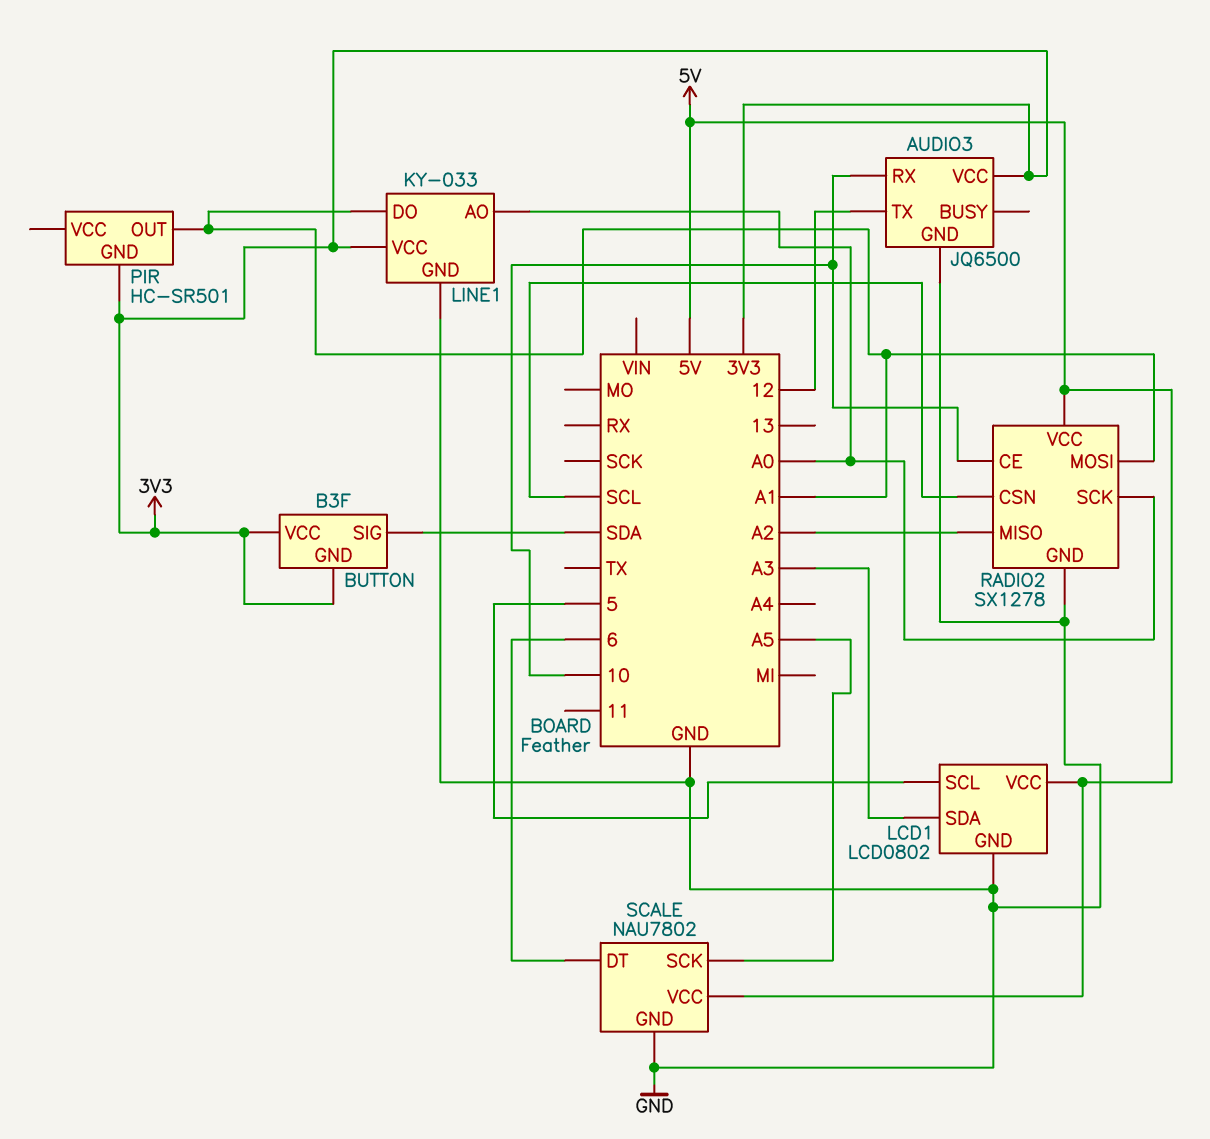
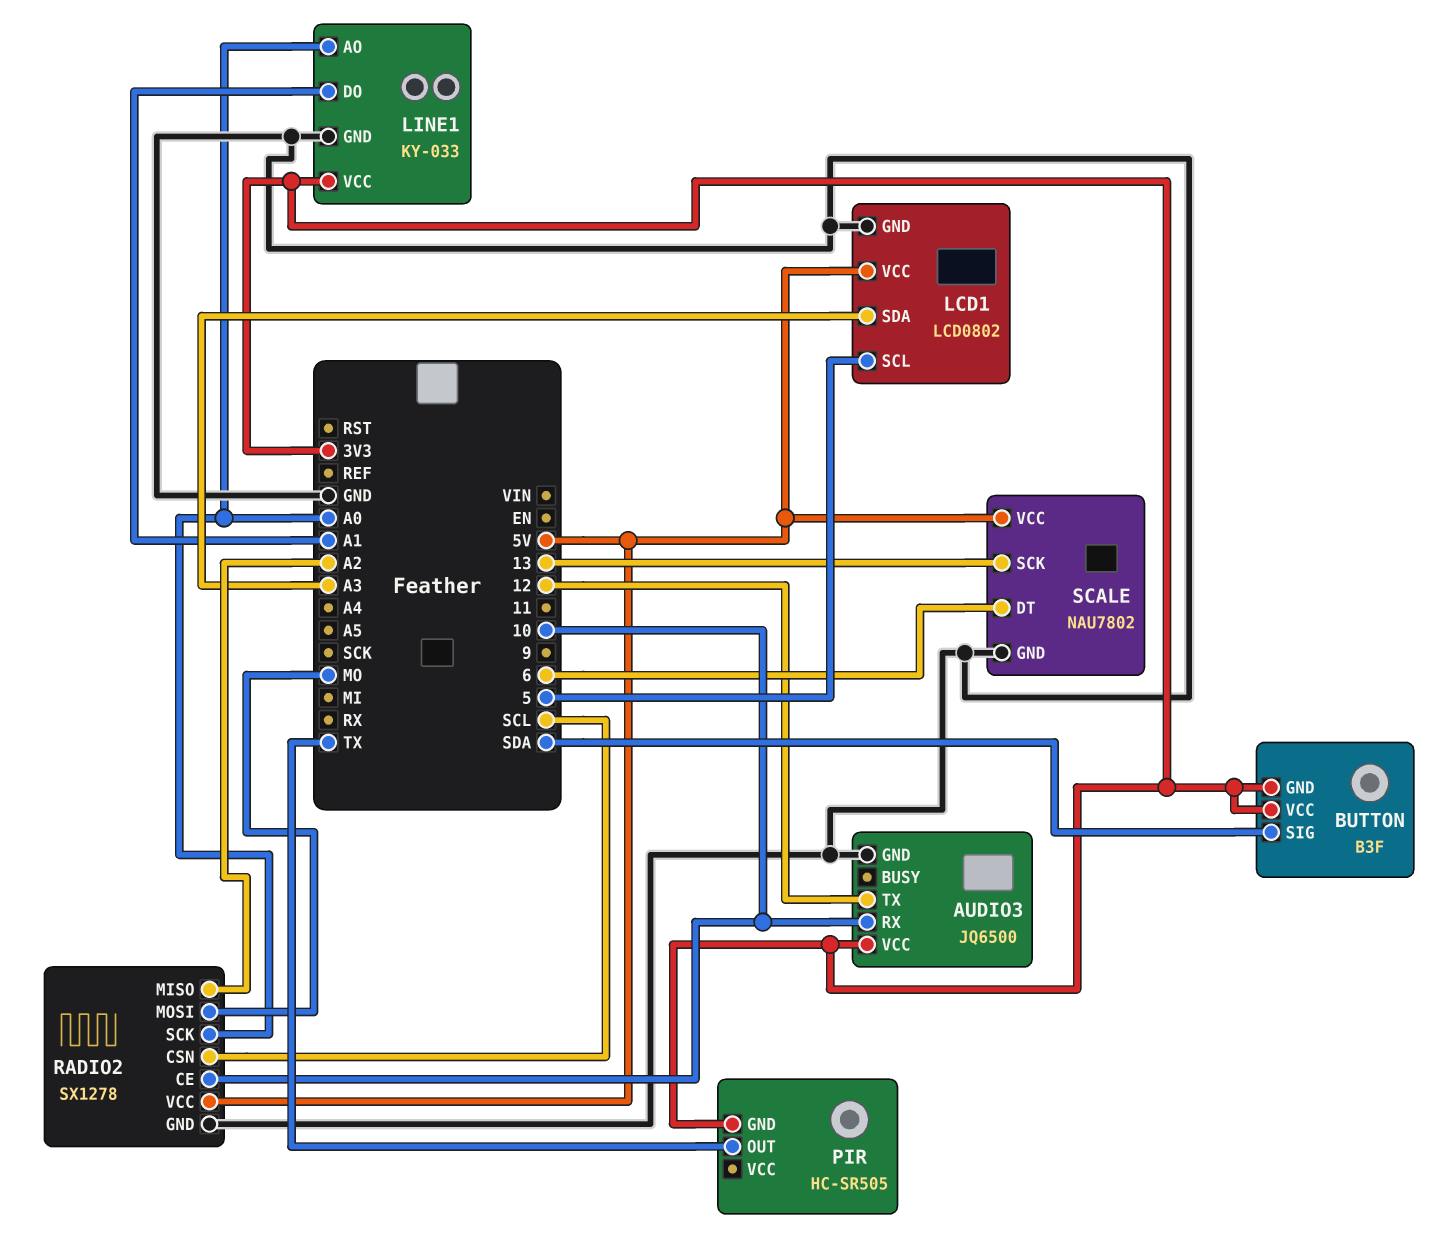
PIR: HC-SR501 -> HC-SR505
PIR pin OUT: A1 -> TX
RADIO2 pin MOSI: A1 -> MO
SCALE pin SCK: A5 -> 13

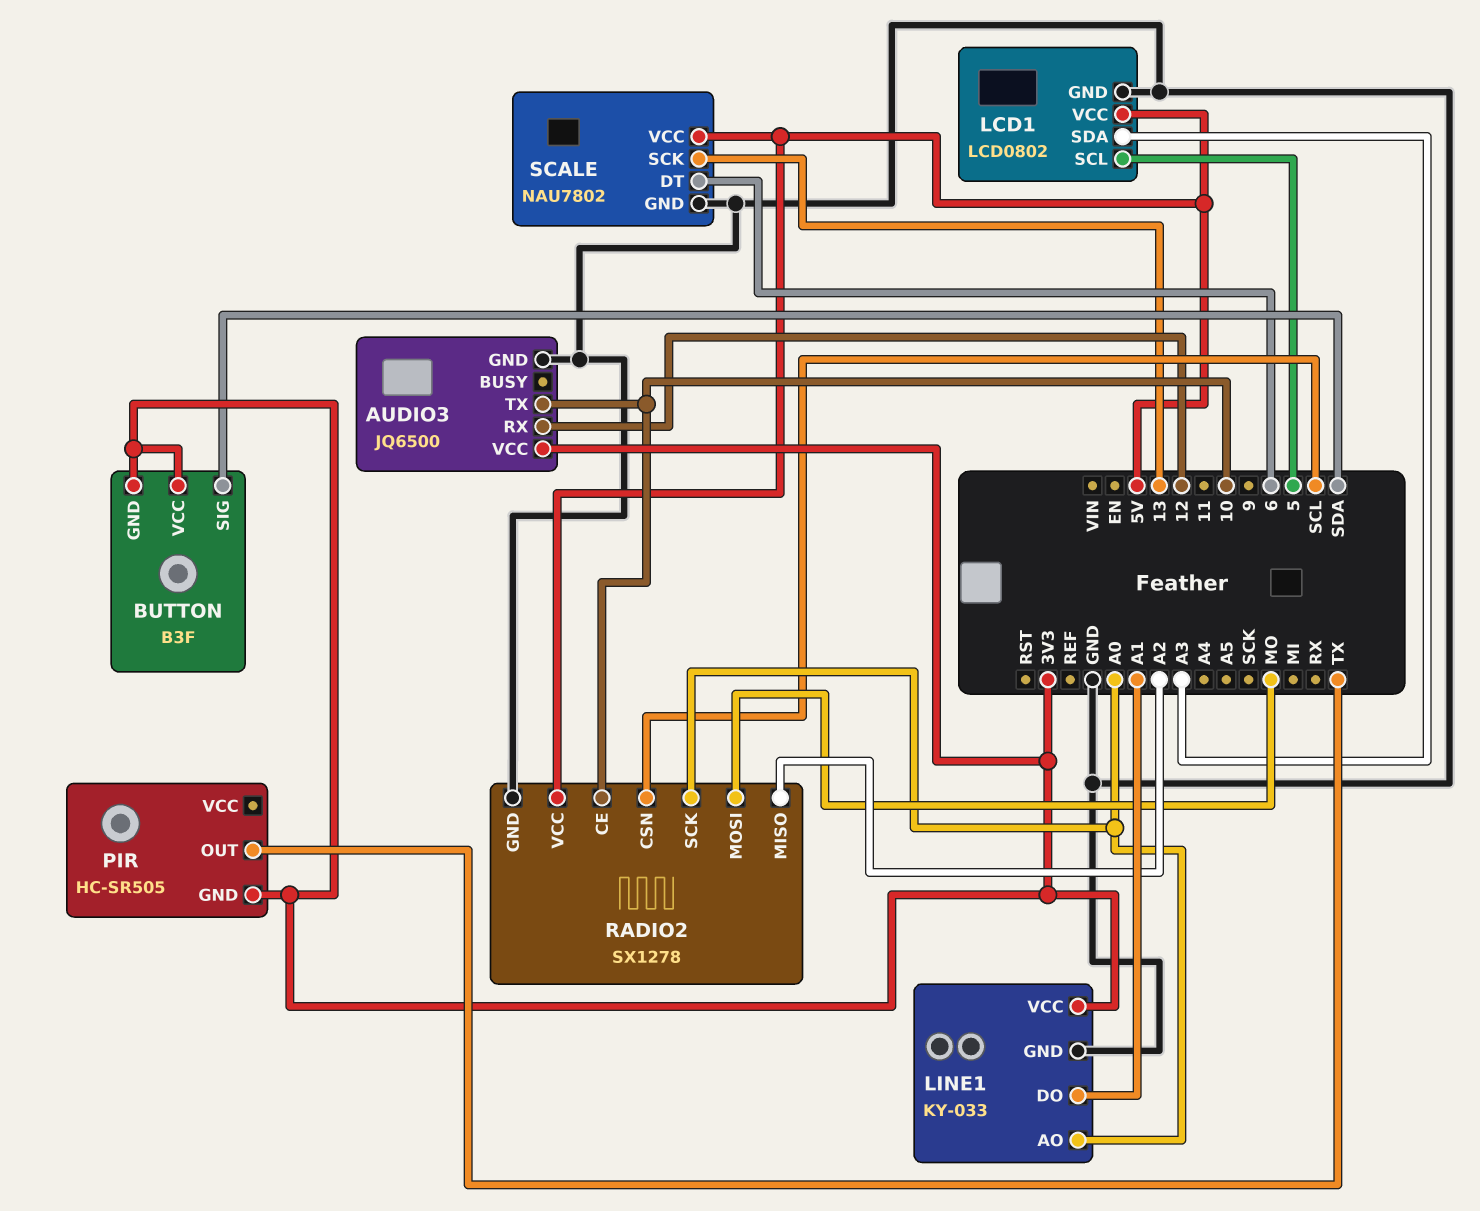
AUDIO3 pin RX: 10 -> 12
AUDIO3 pin TX: 12 -> 10

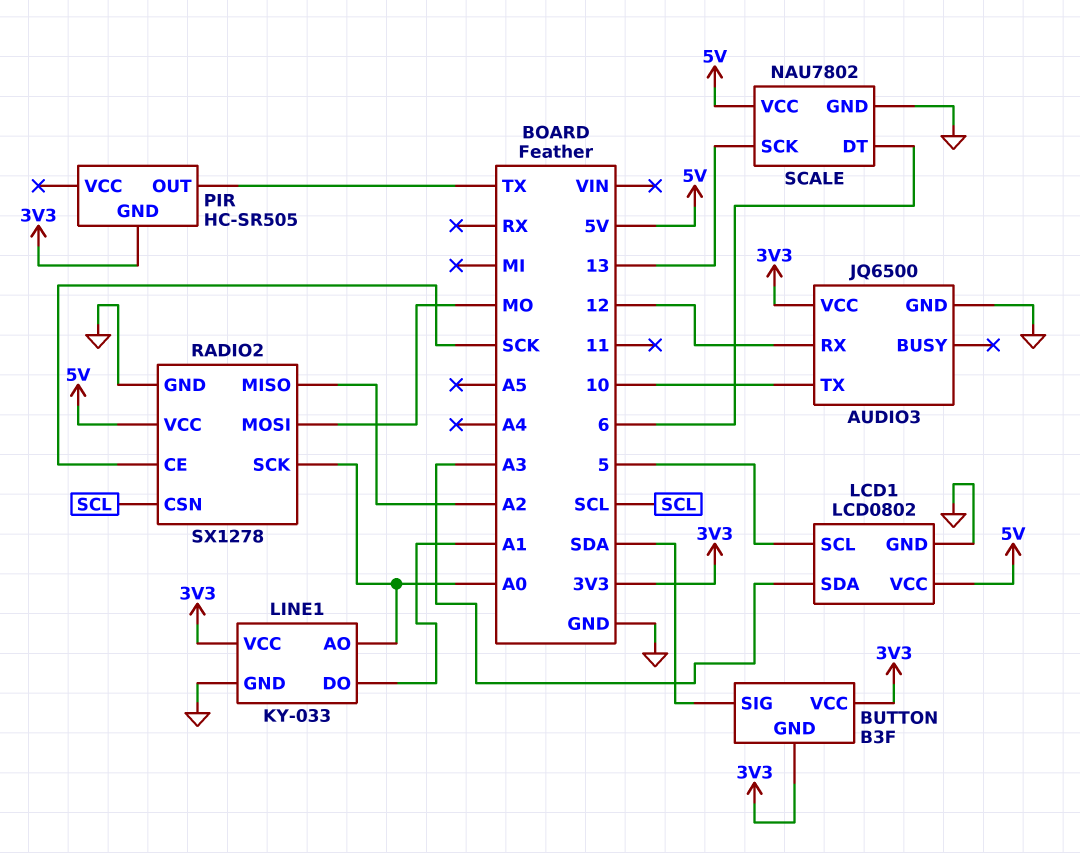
RADIO2 pin CE: 10 -> SCK

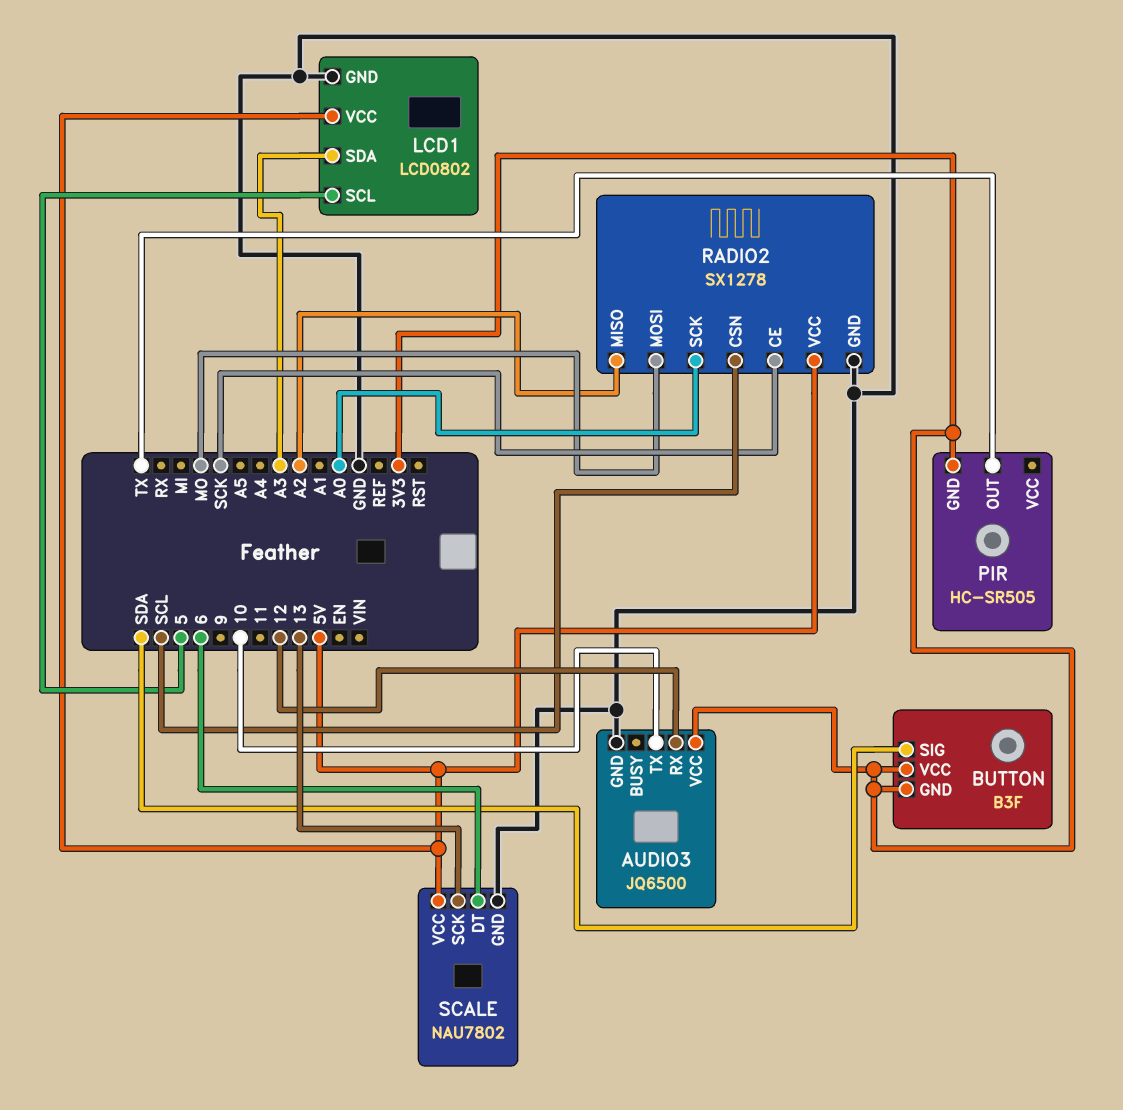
LINE1: KY-033 -> none
LINE1 pin AO: A0 -> none
LINE1 pin DO: A1 -> none
LINE1 pin GND: GND -> none
LINE1 pin VCC: 3V3 -> none

